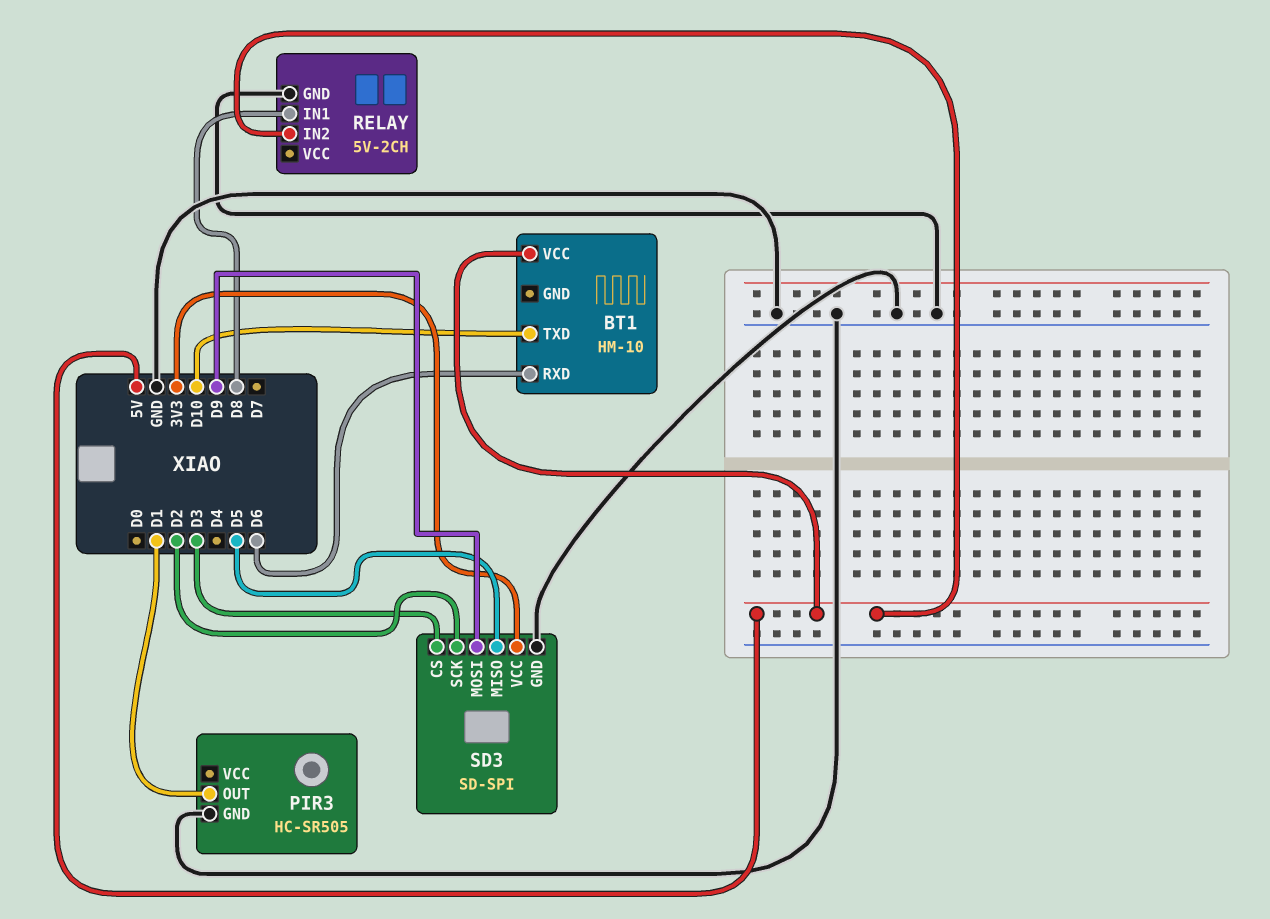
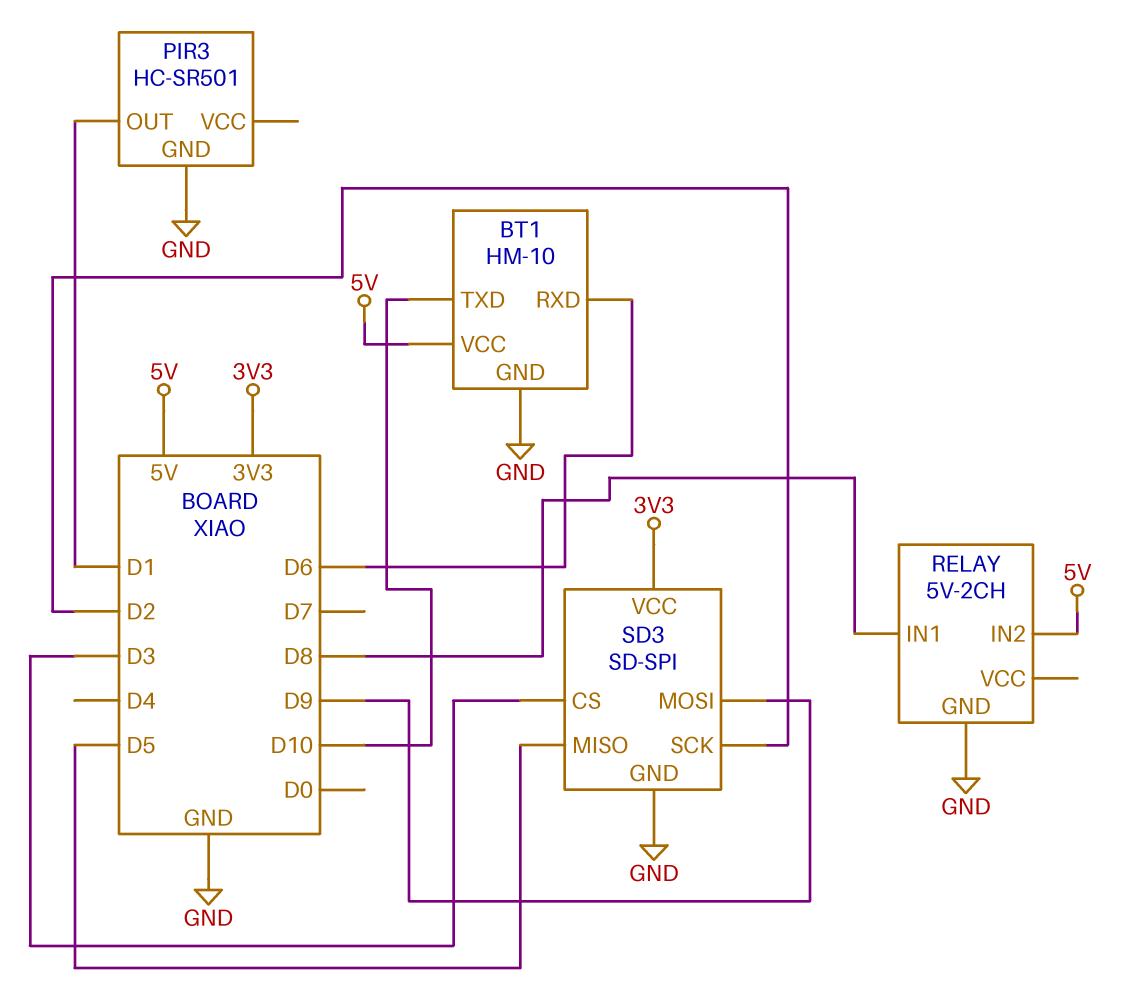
BT1 pin GND: none -> GND
PIR3: HC-SR505 -> HC-SR501

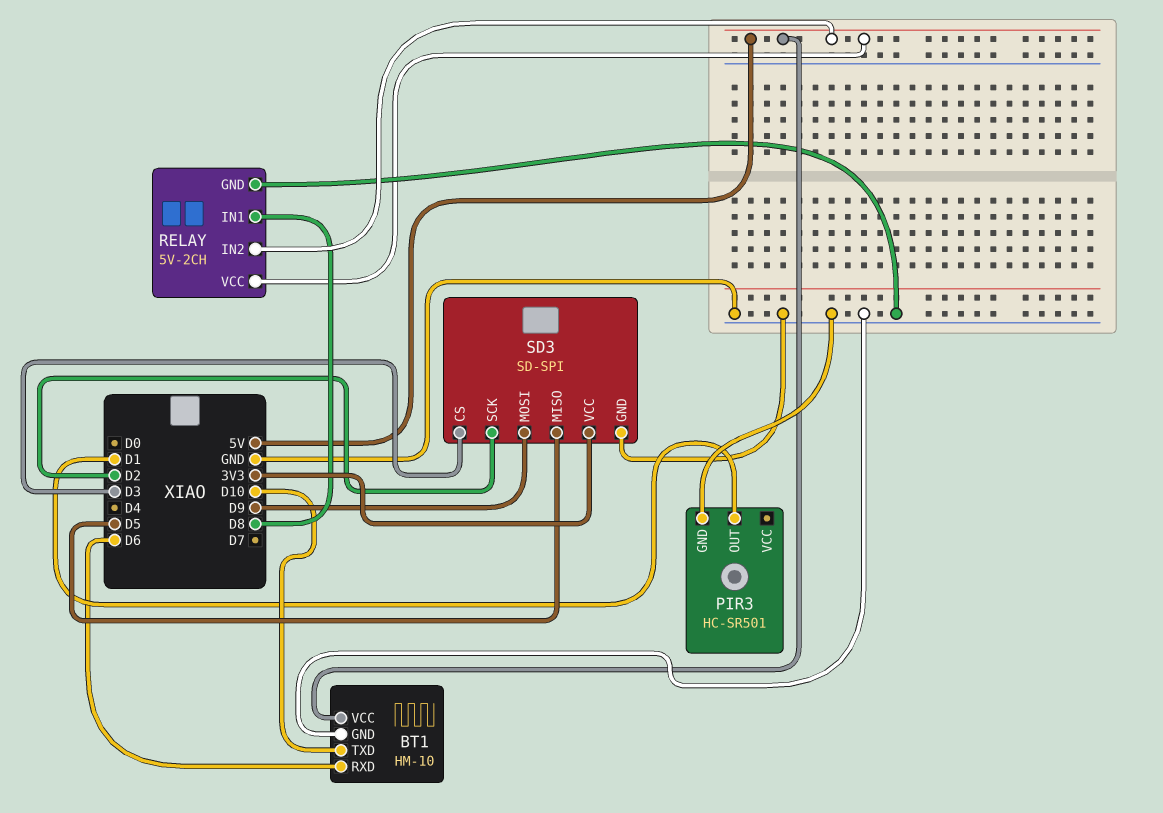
RELAY pin VCC: none -> 5V

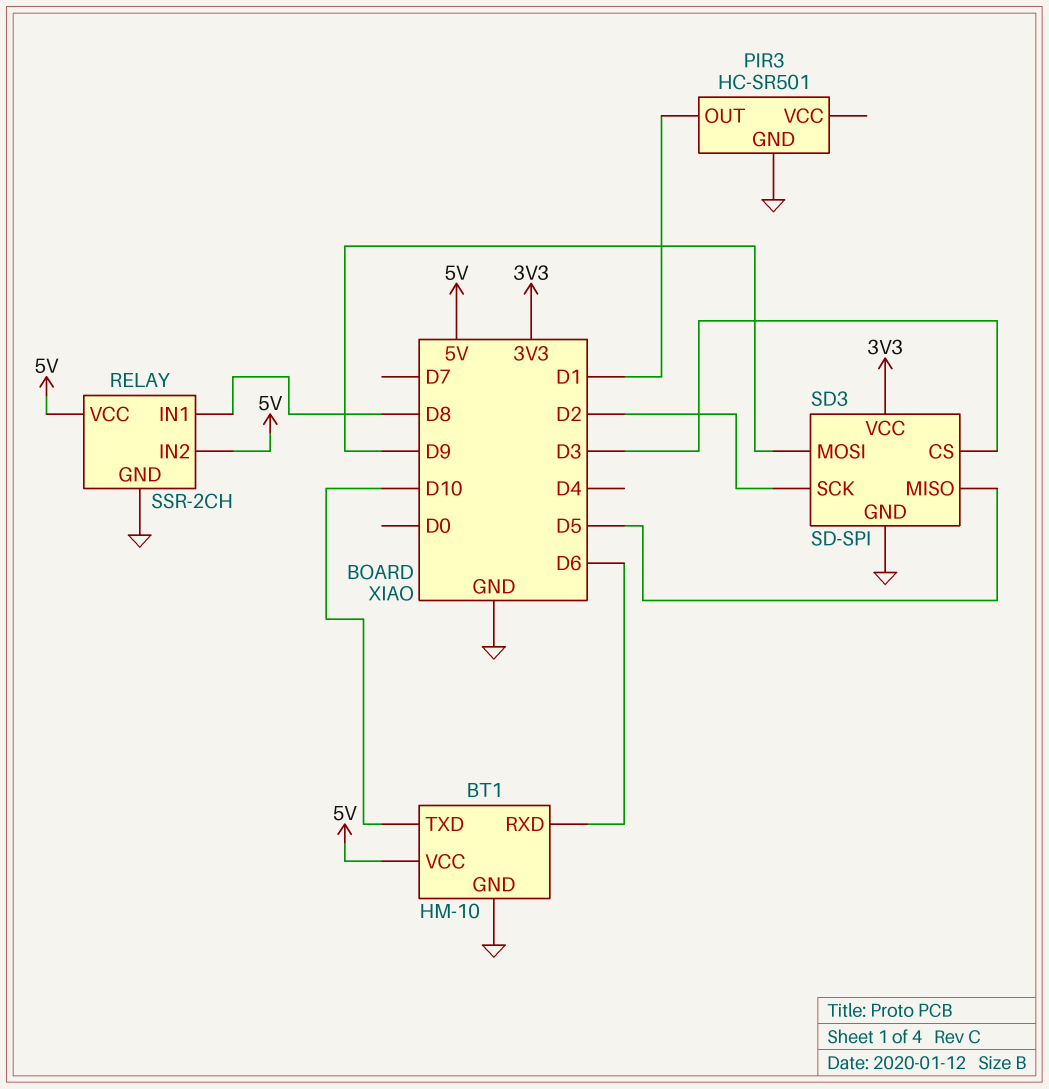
RELAY: 5V-2CH -> SSR-2CH

